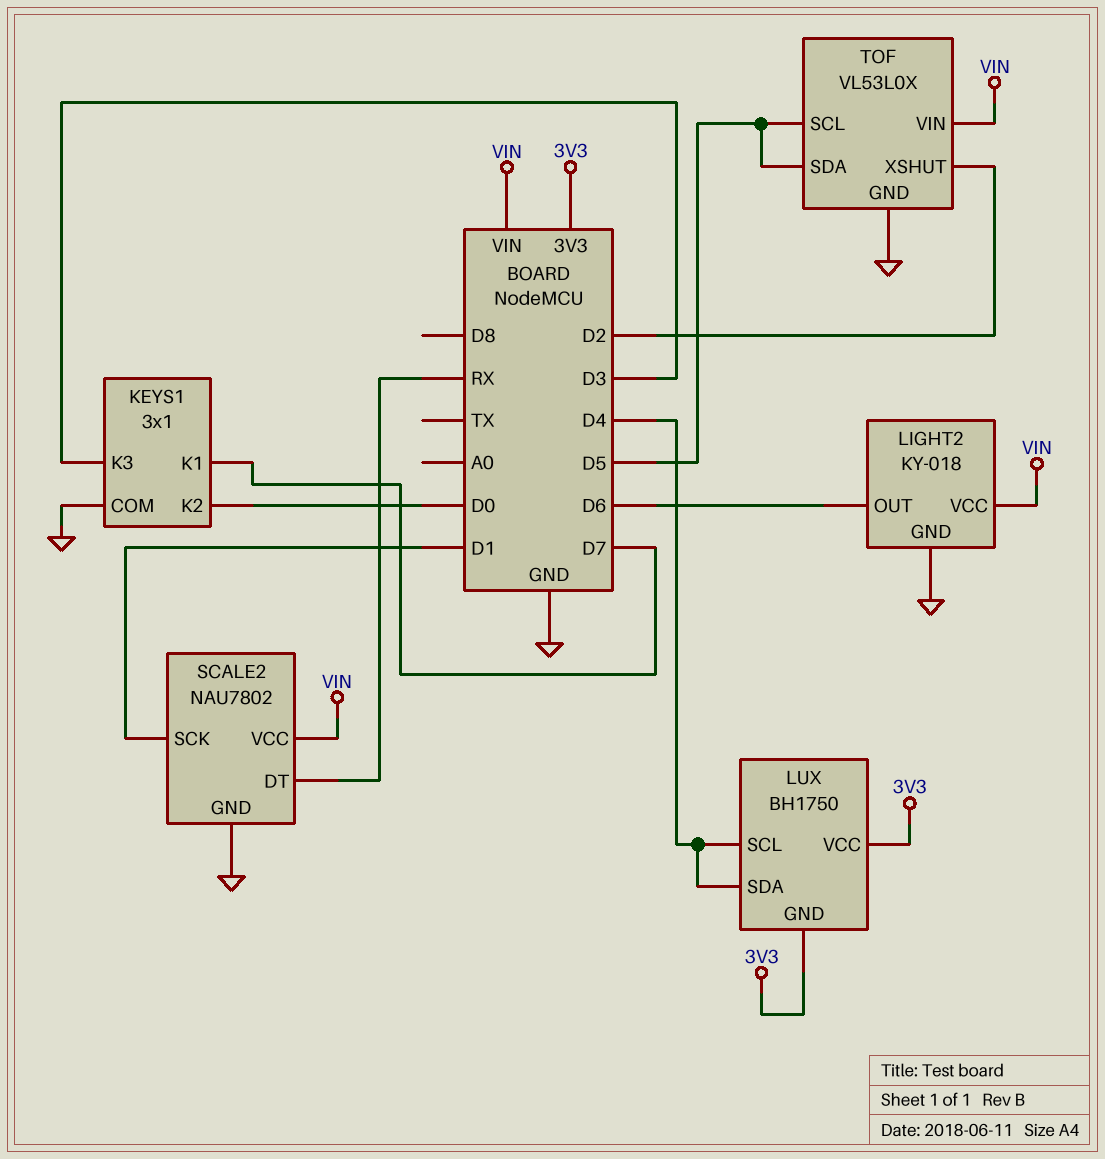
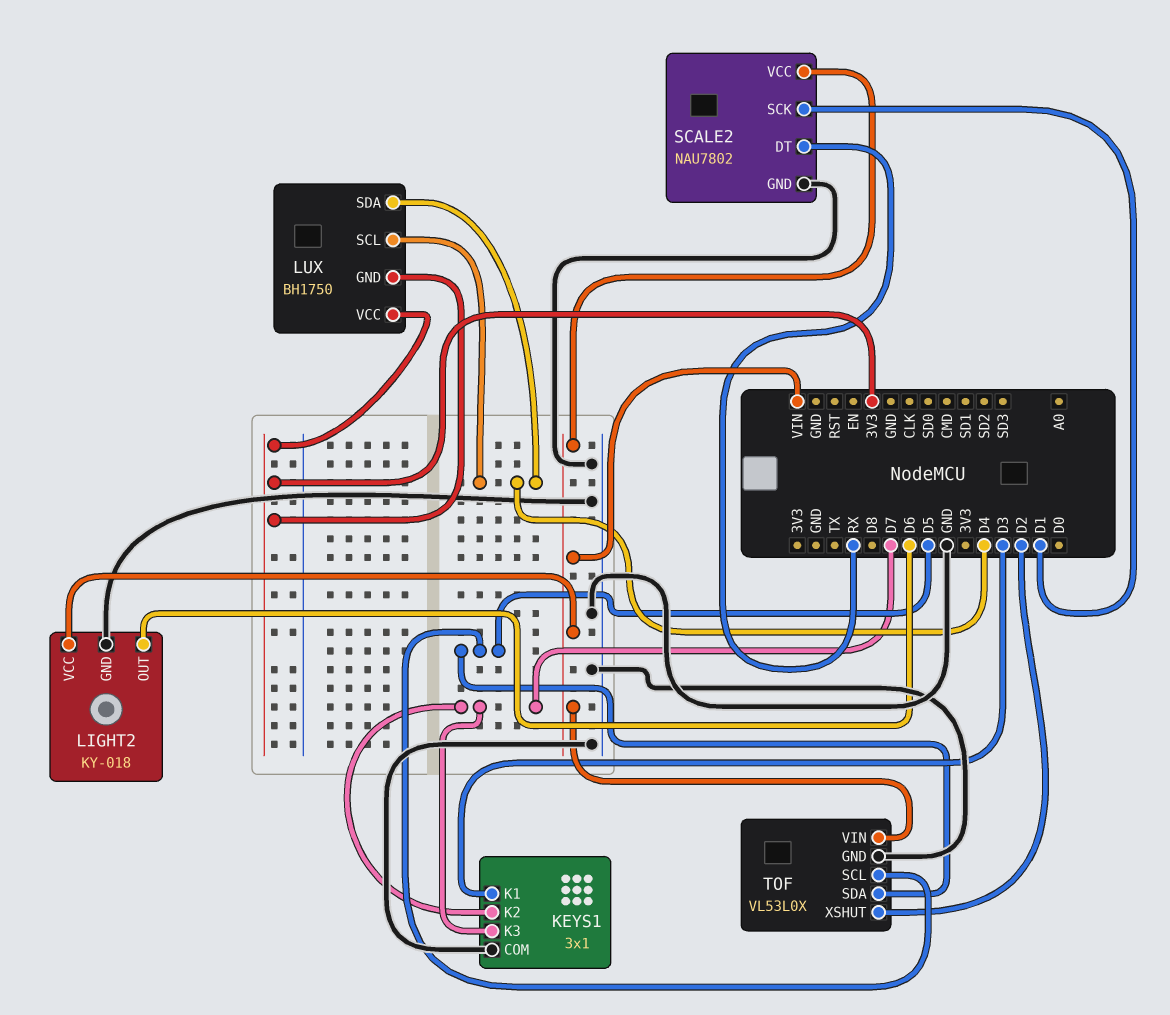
KEYS1 pin K1: D7 -> D3
KEYS1 pin K2: D0 -> D7
KEYS1 pin K3: D3 -> D7

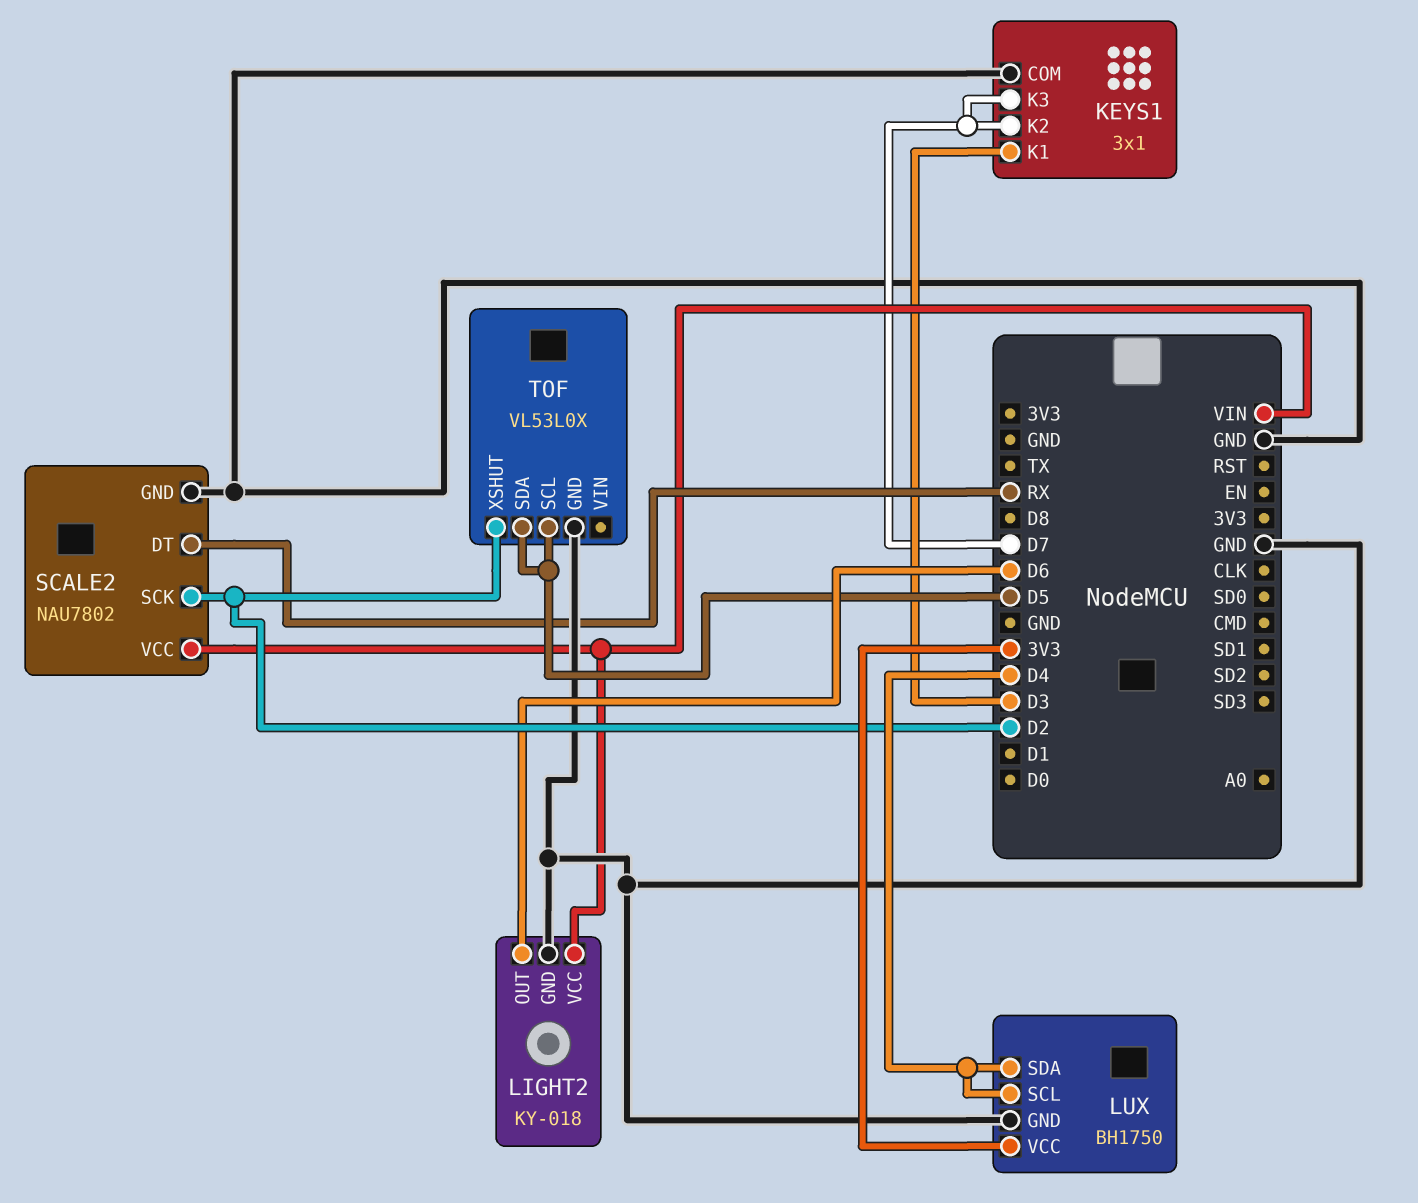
LUX pin GND: 3V3 -> GND
SCALE2 pin SCK: D1 -> D2
TOF pin VIN: VIN -> none

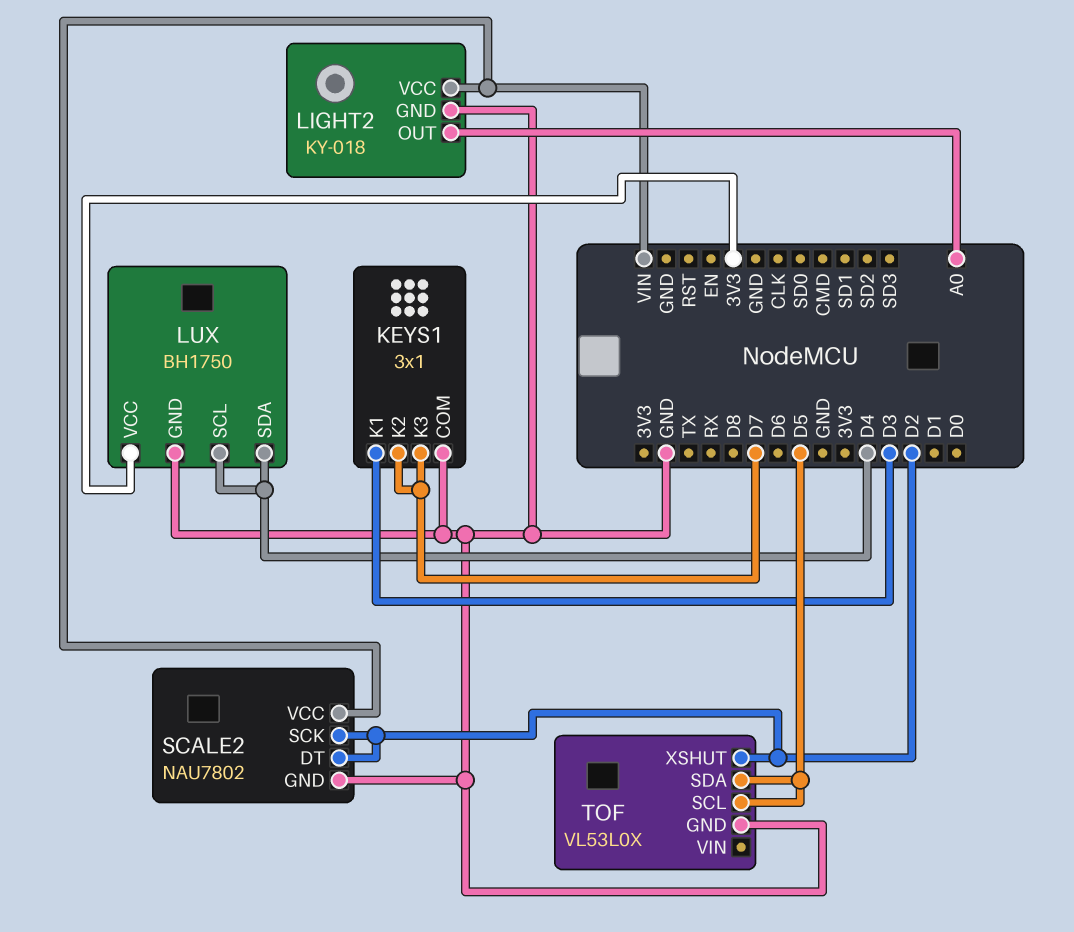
LIGHT2 pin OUT: D6 -> A0
SCALE2 pin DT: RX -> D2

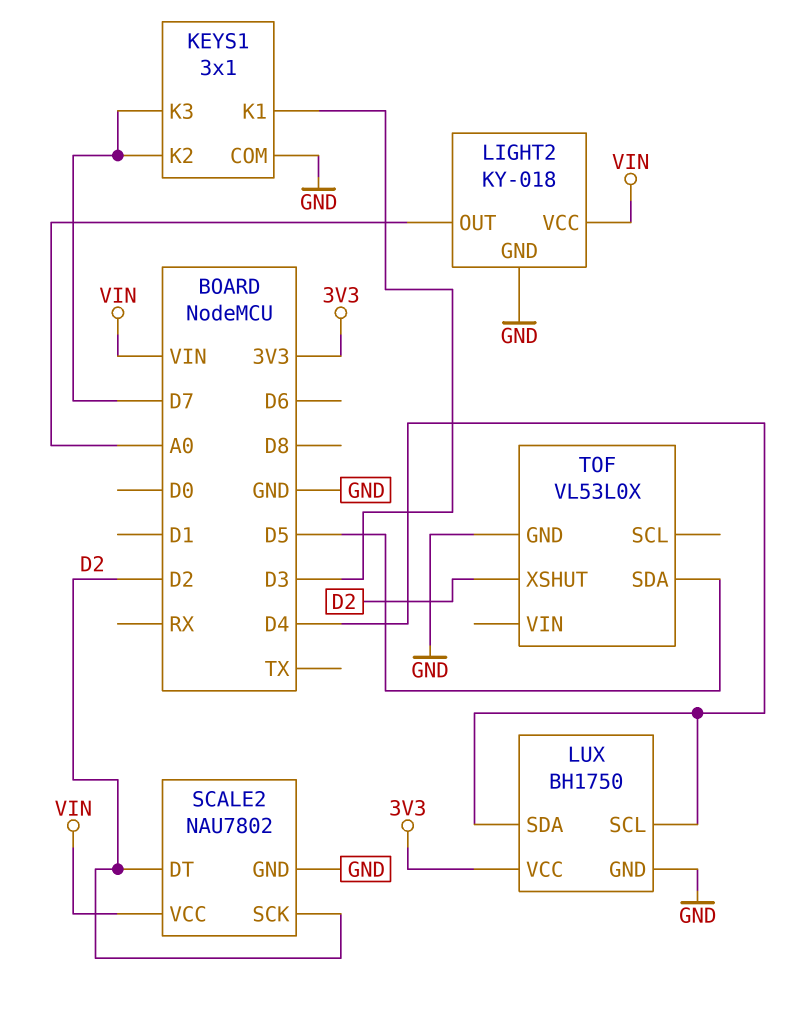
TOF pin SCL: D5 -> none

